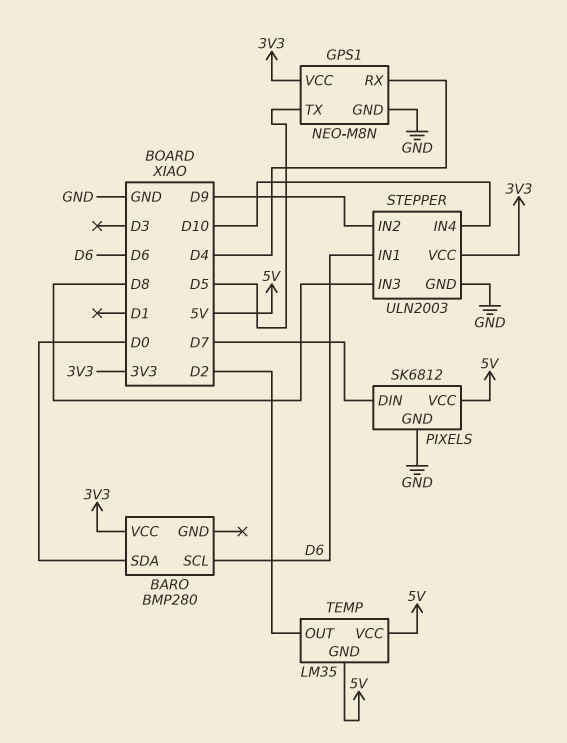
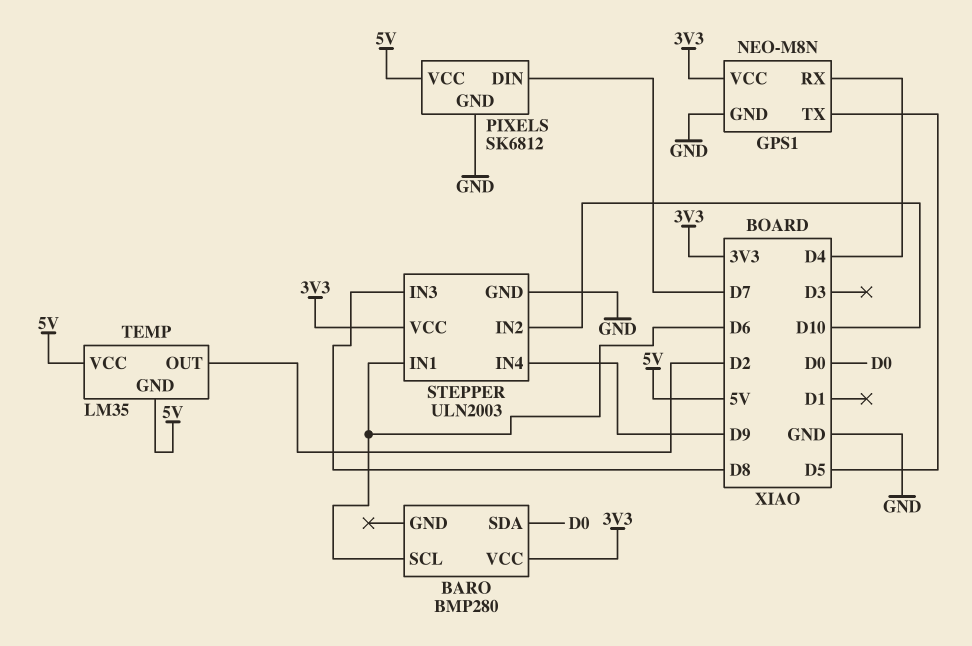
STEPPER pin IN2: D9 -> D10
STEPPER pin IN4: D10 -> D9

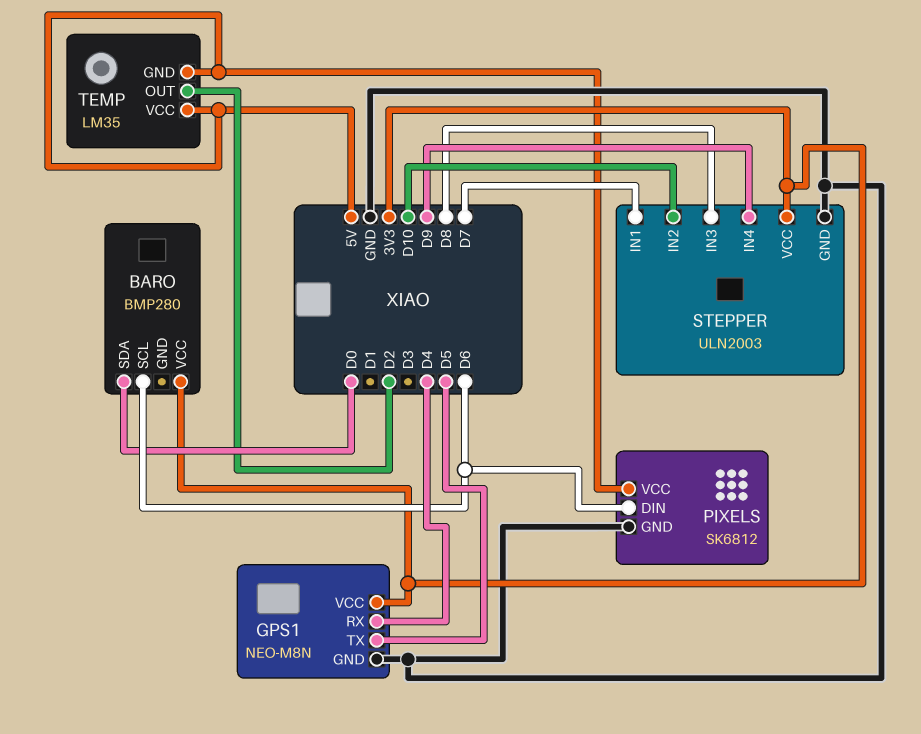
PIXELS pin DIN: D7 -> D6
STEPPER pin IN1: D6 -> D7

